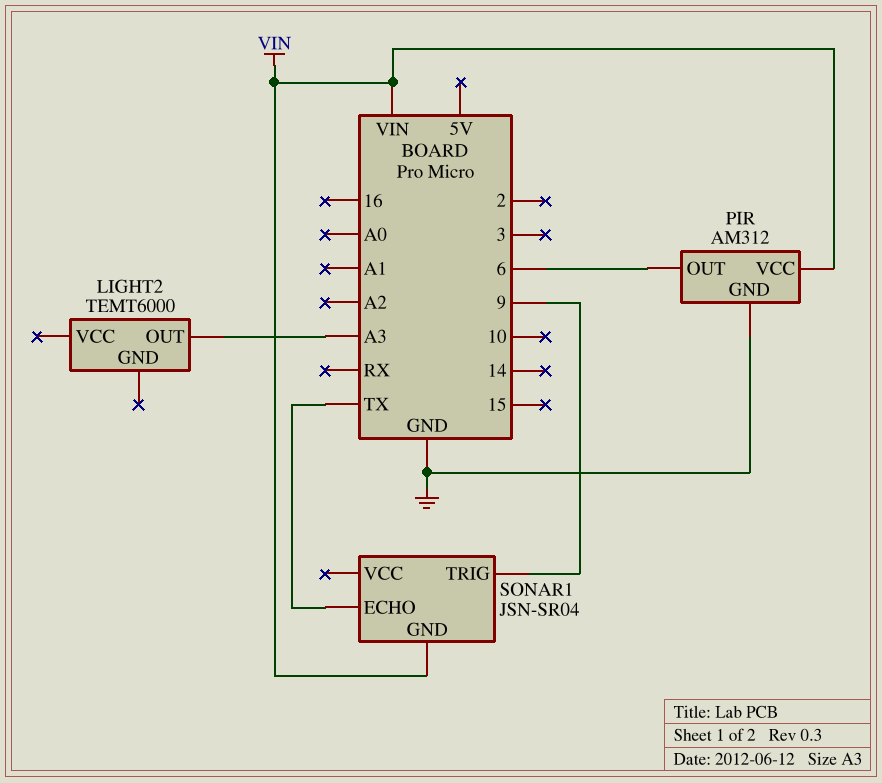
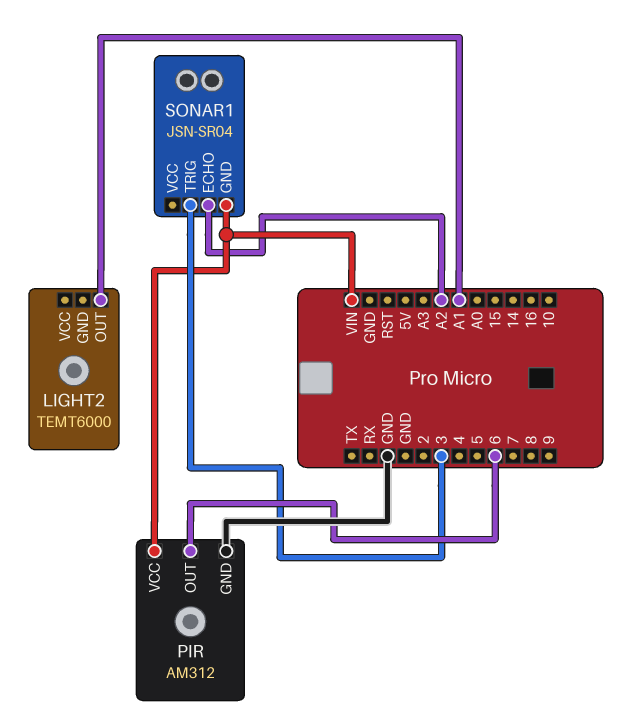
LIGHT2 pin OUT: A3 -> A1
SONAR1 pin ECHO: TX -> A2
SONAR1 pin TRIG: 9 -> 3

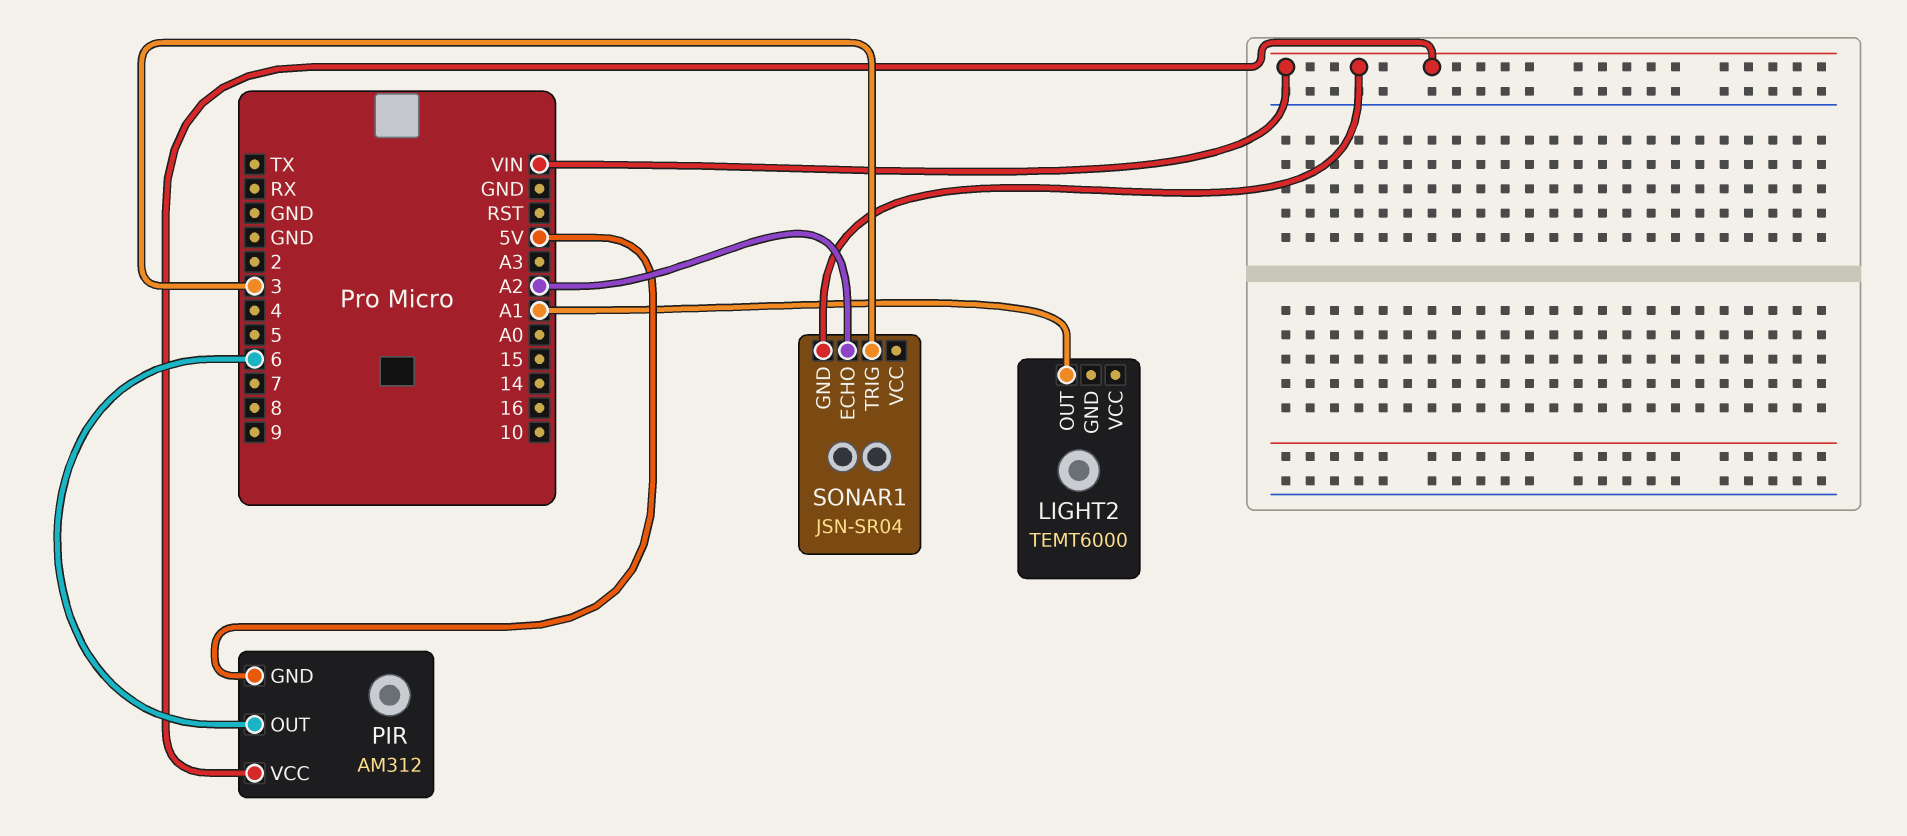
PIR pin GND: GND -> 5V

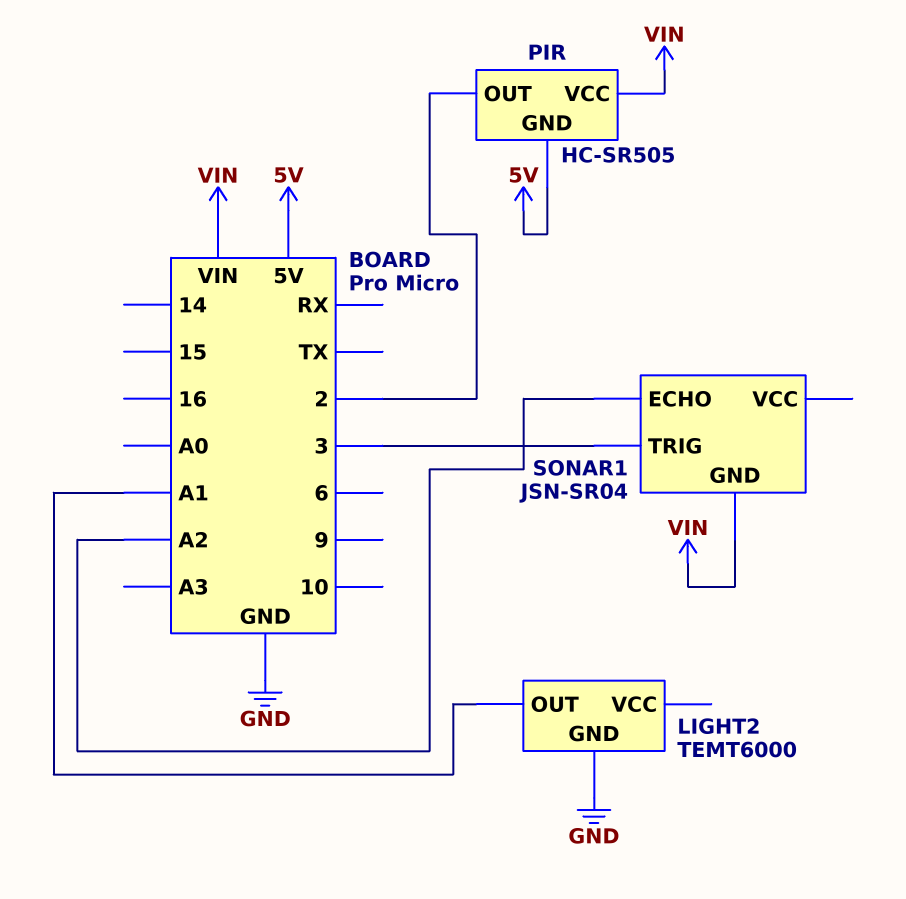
LIGHT2 pin GND: none -> GND
PIR: AM312 -> HC-SR505
PIR pin OUT: 6 -> 2

